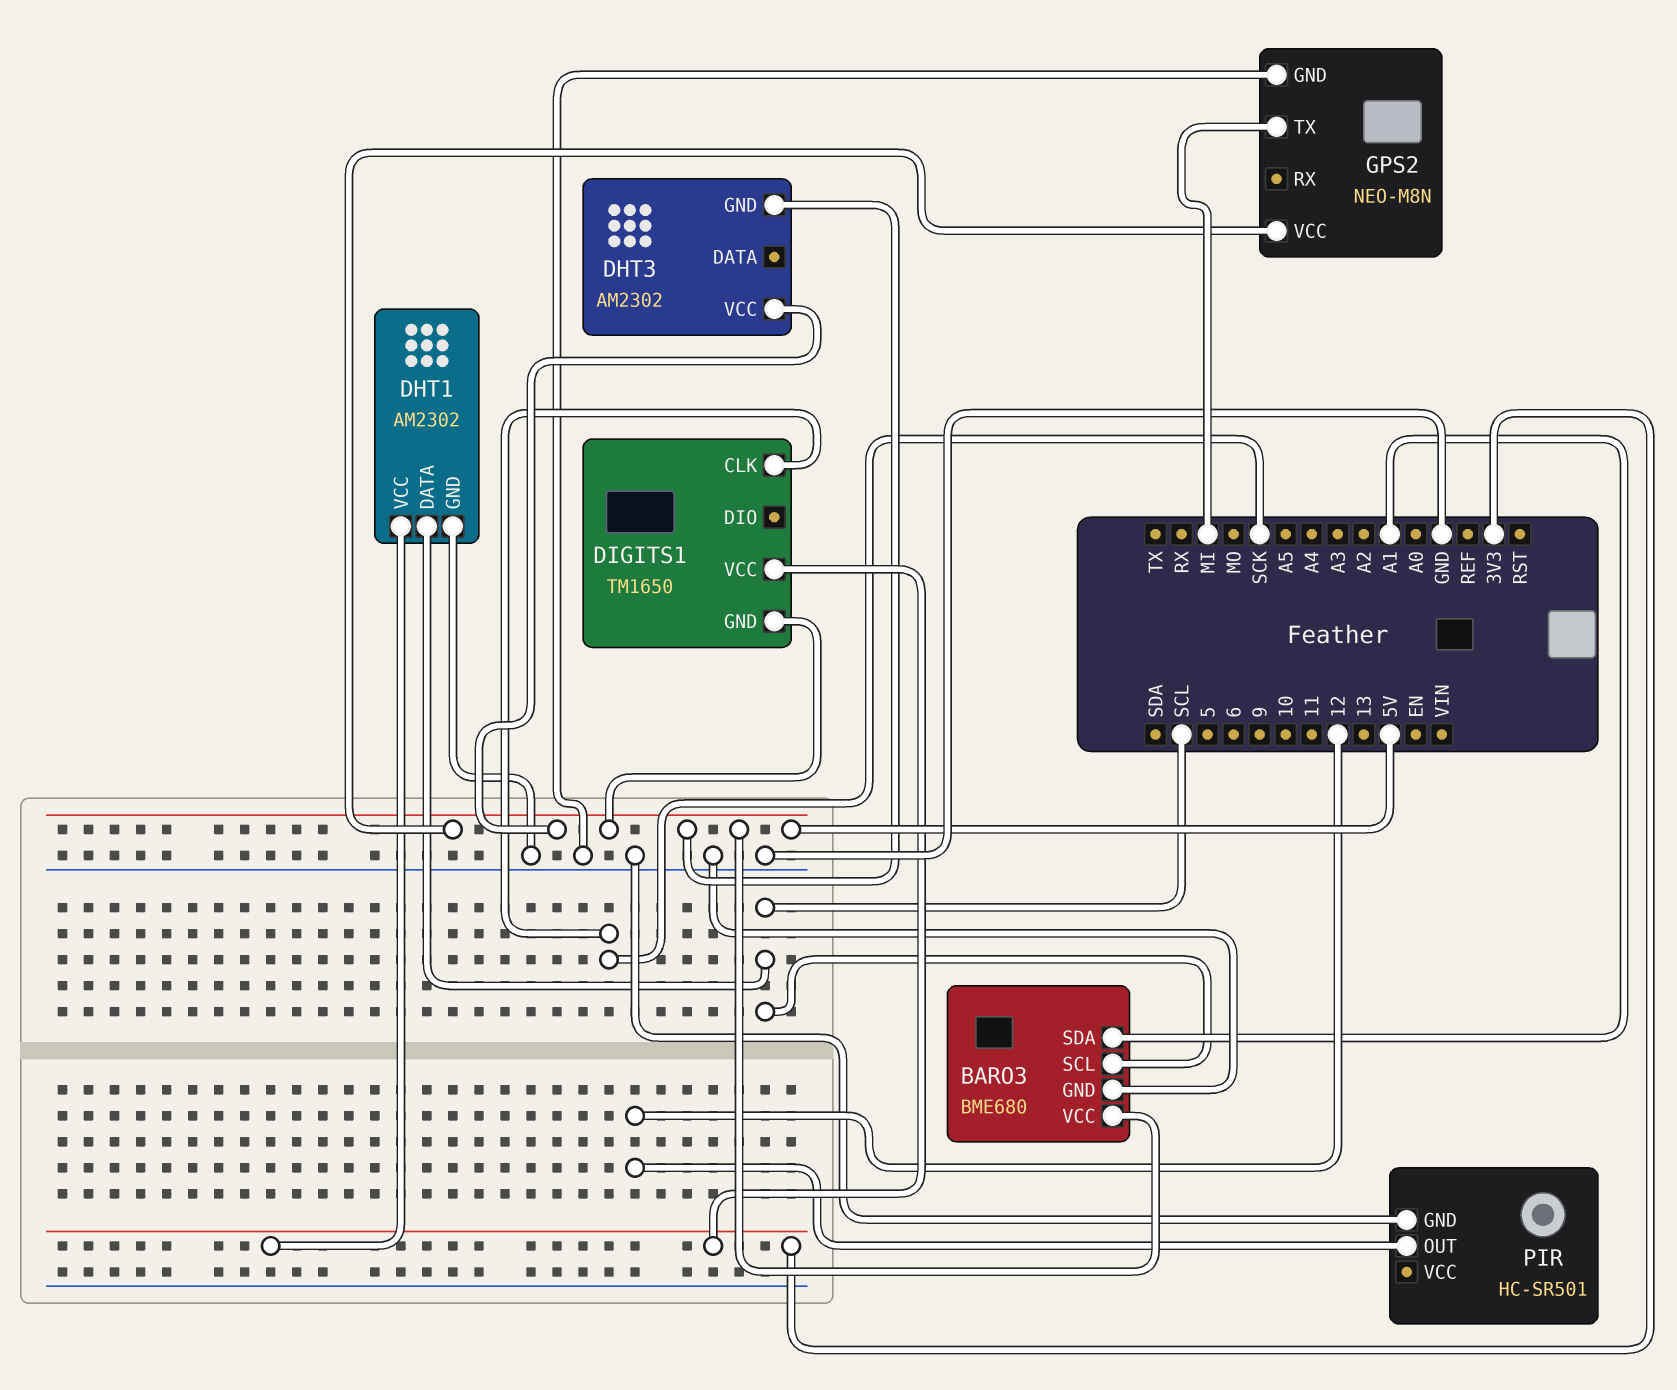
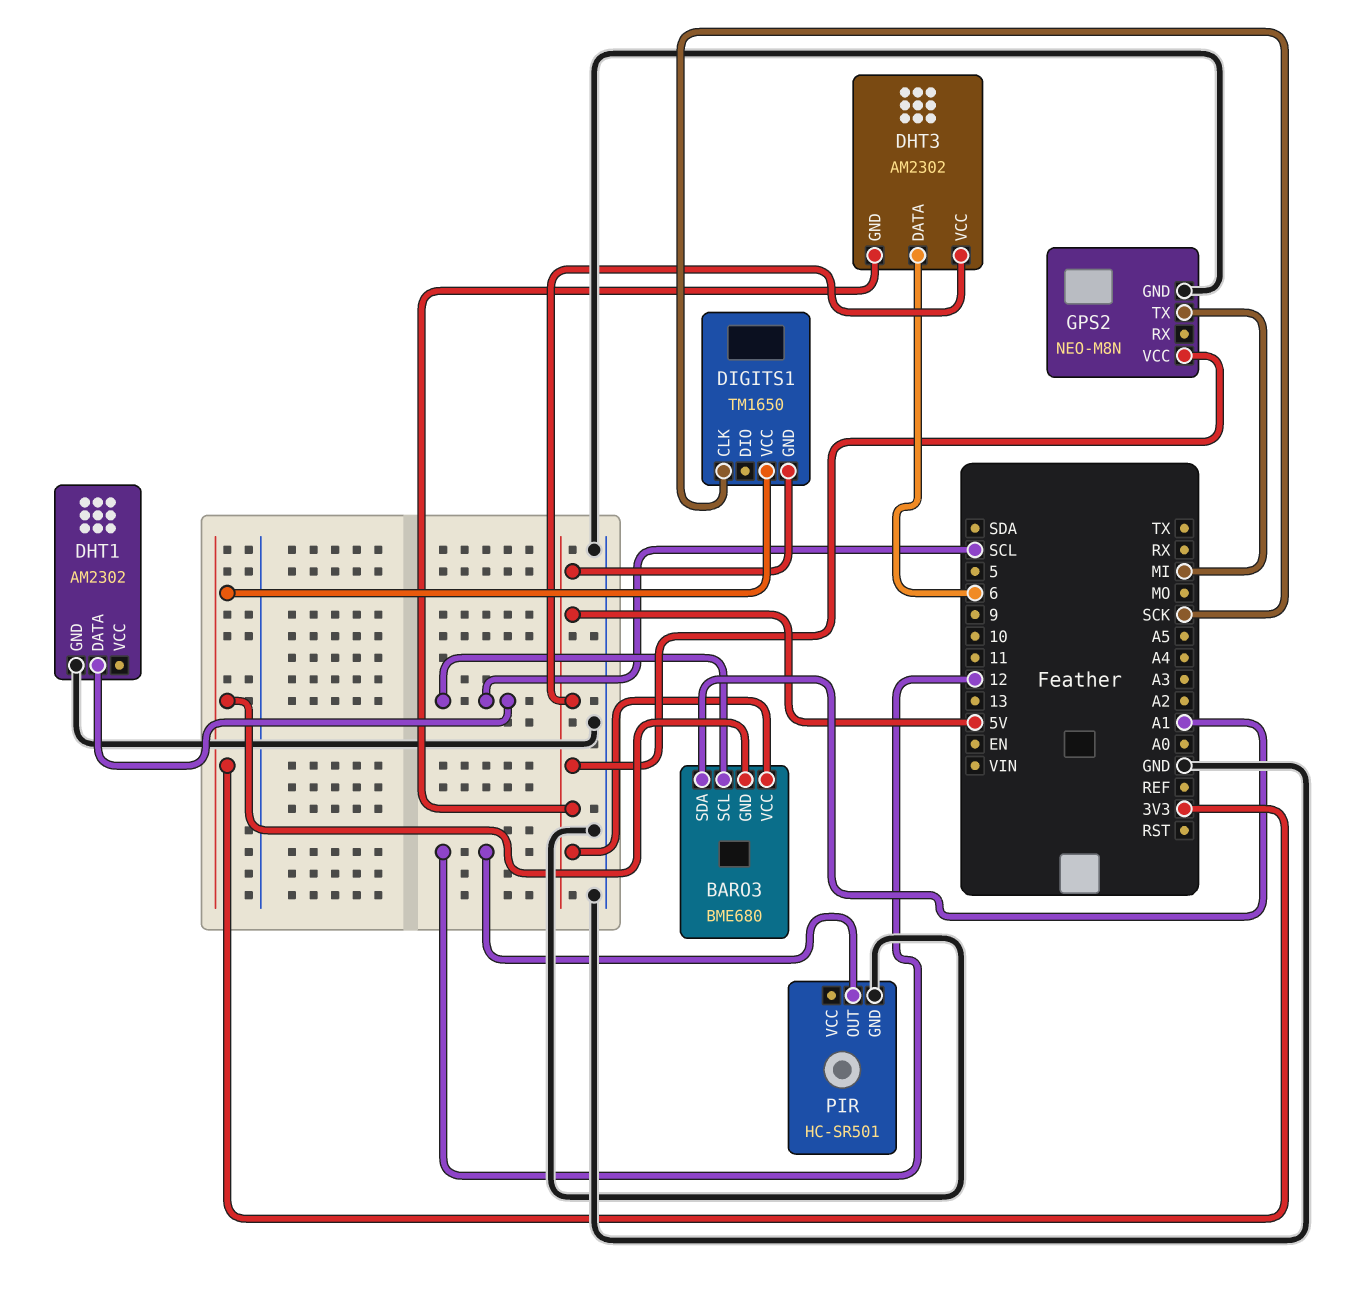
BARO3 pin GND: GND -> 3V3
DHT1 pin VCC: 3V3 -> none
DHT3 pin DATA: none -> 6

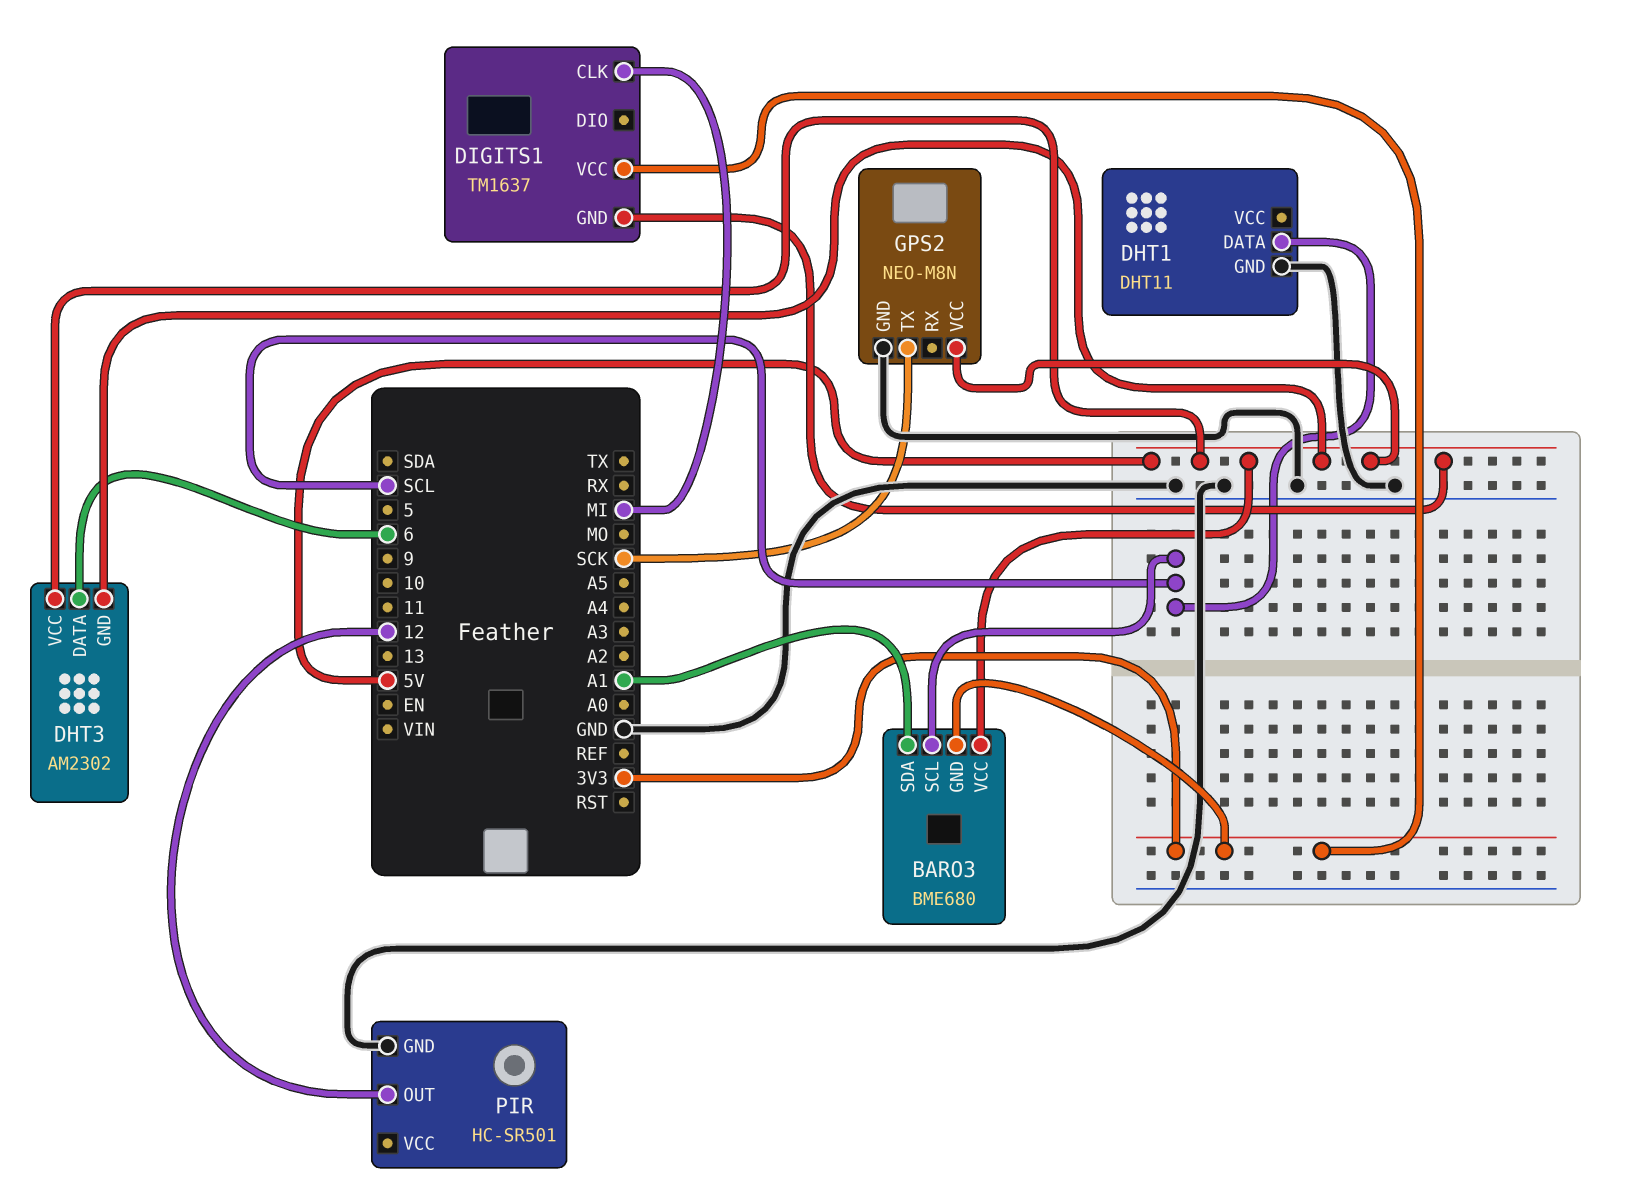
DHT1: AM2302 -> DHT11
DIGITS1: TM1650 -> TM1637
DIGITS1 pin CLK: SCK -> MI
GPS2 pin TX: MI -> SCK

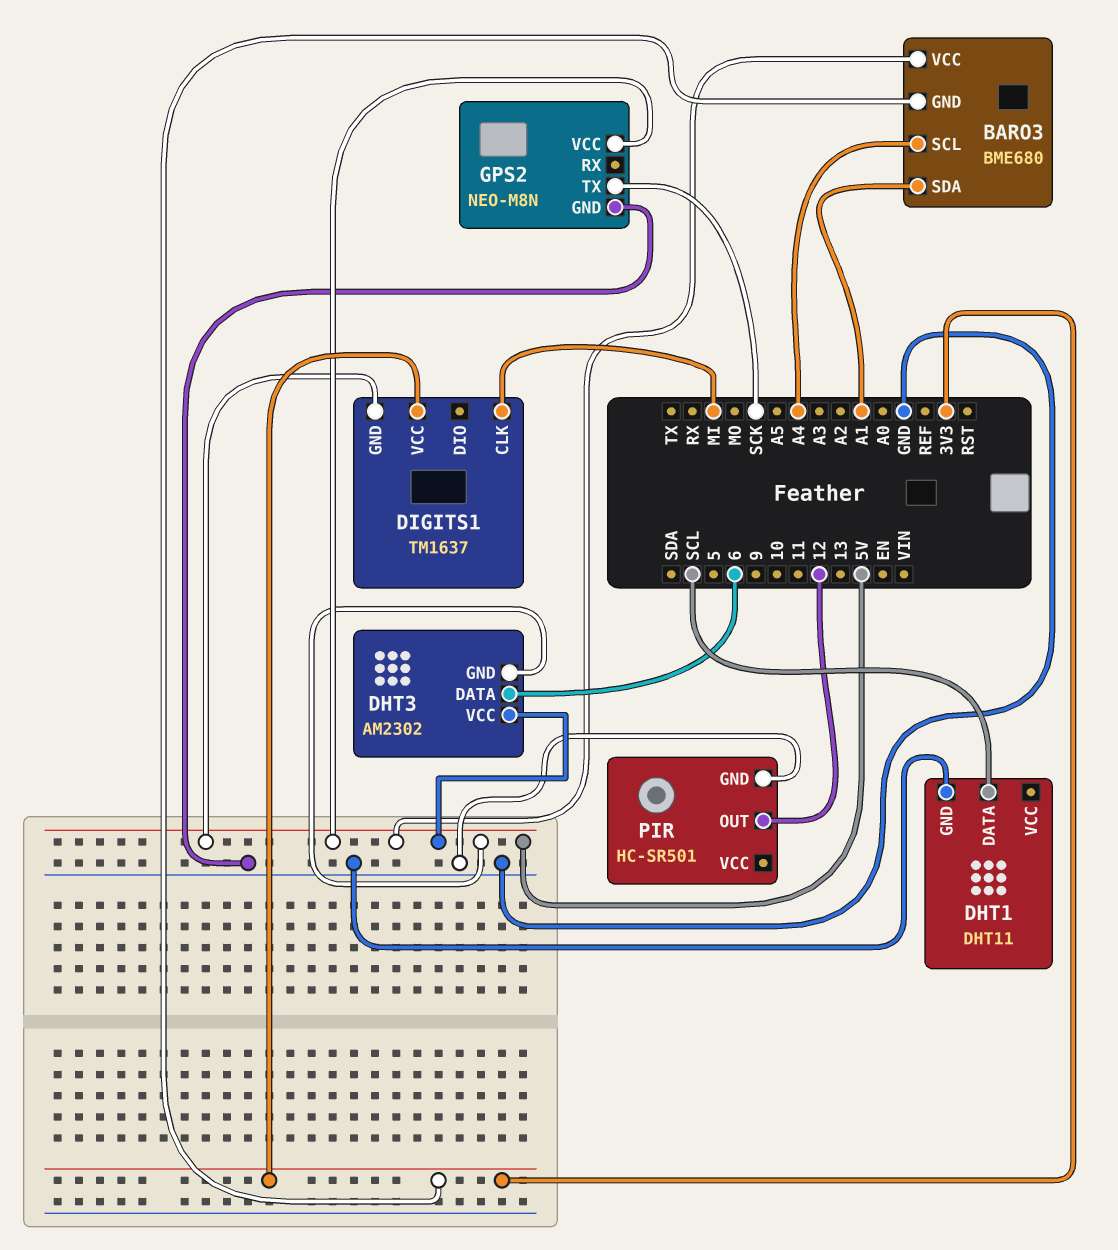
BARO3 pin SCL: SCL -> A4

